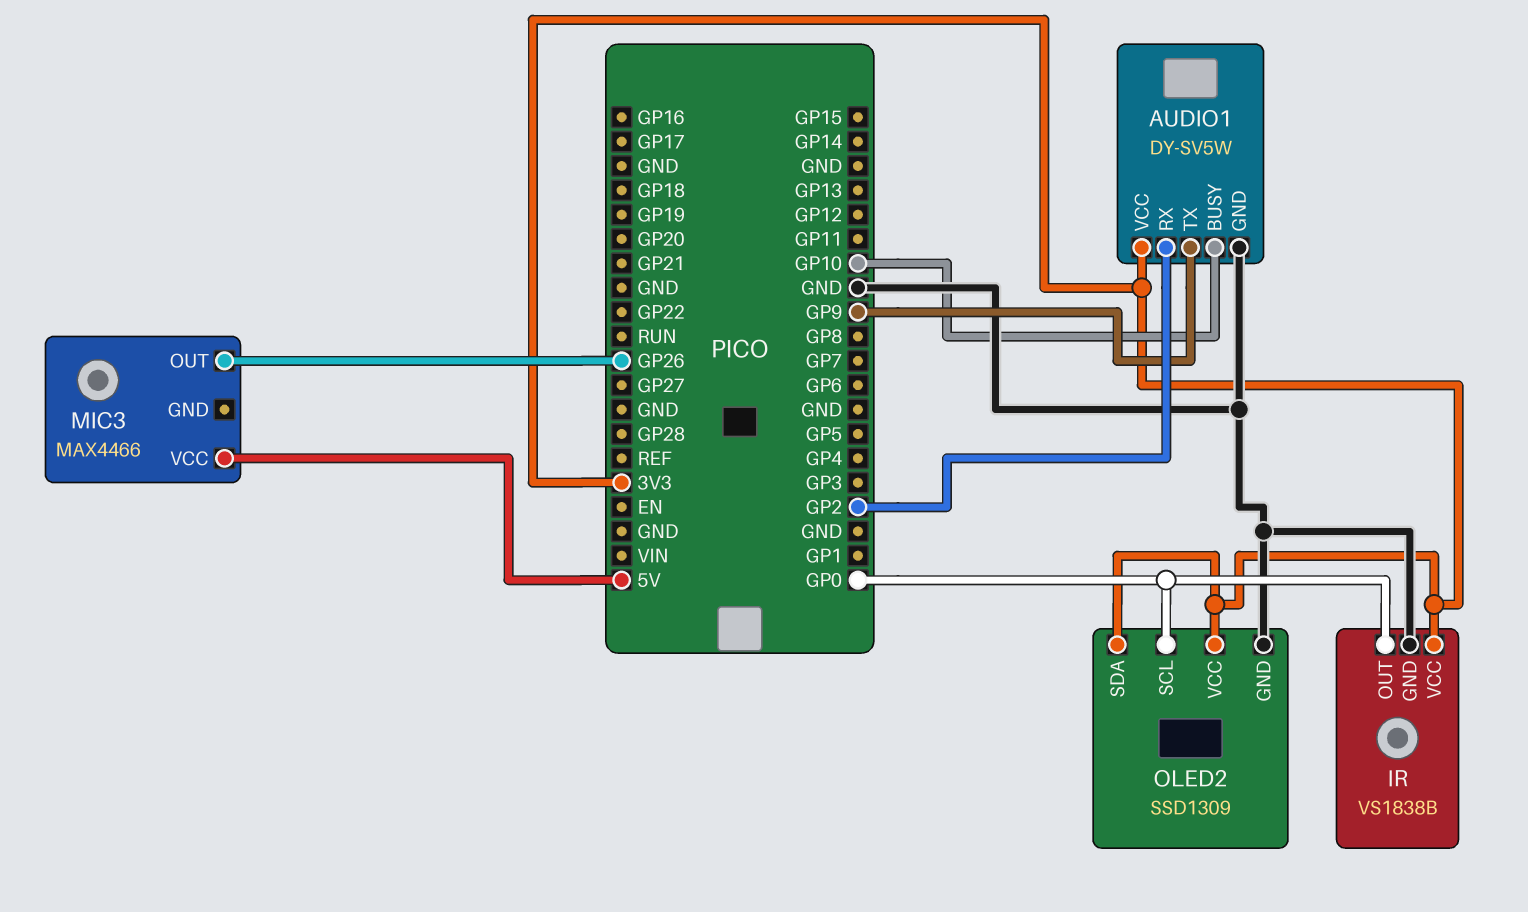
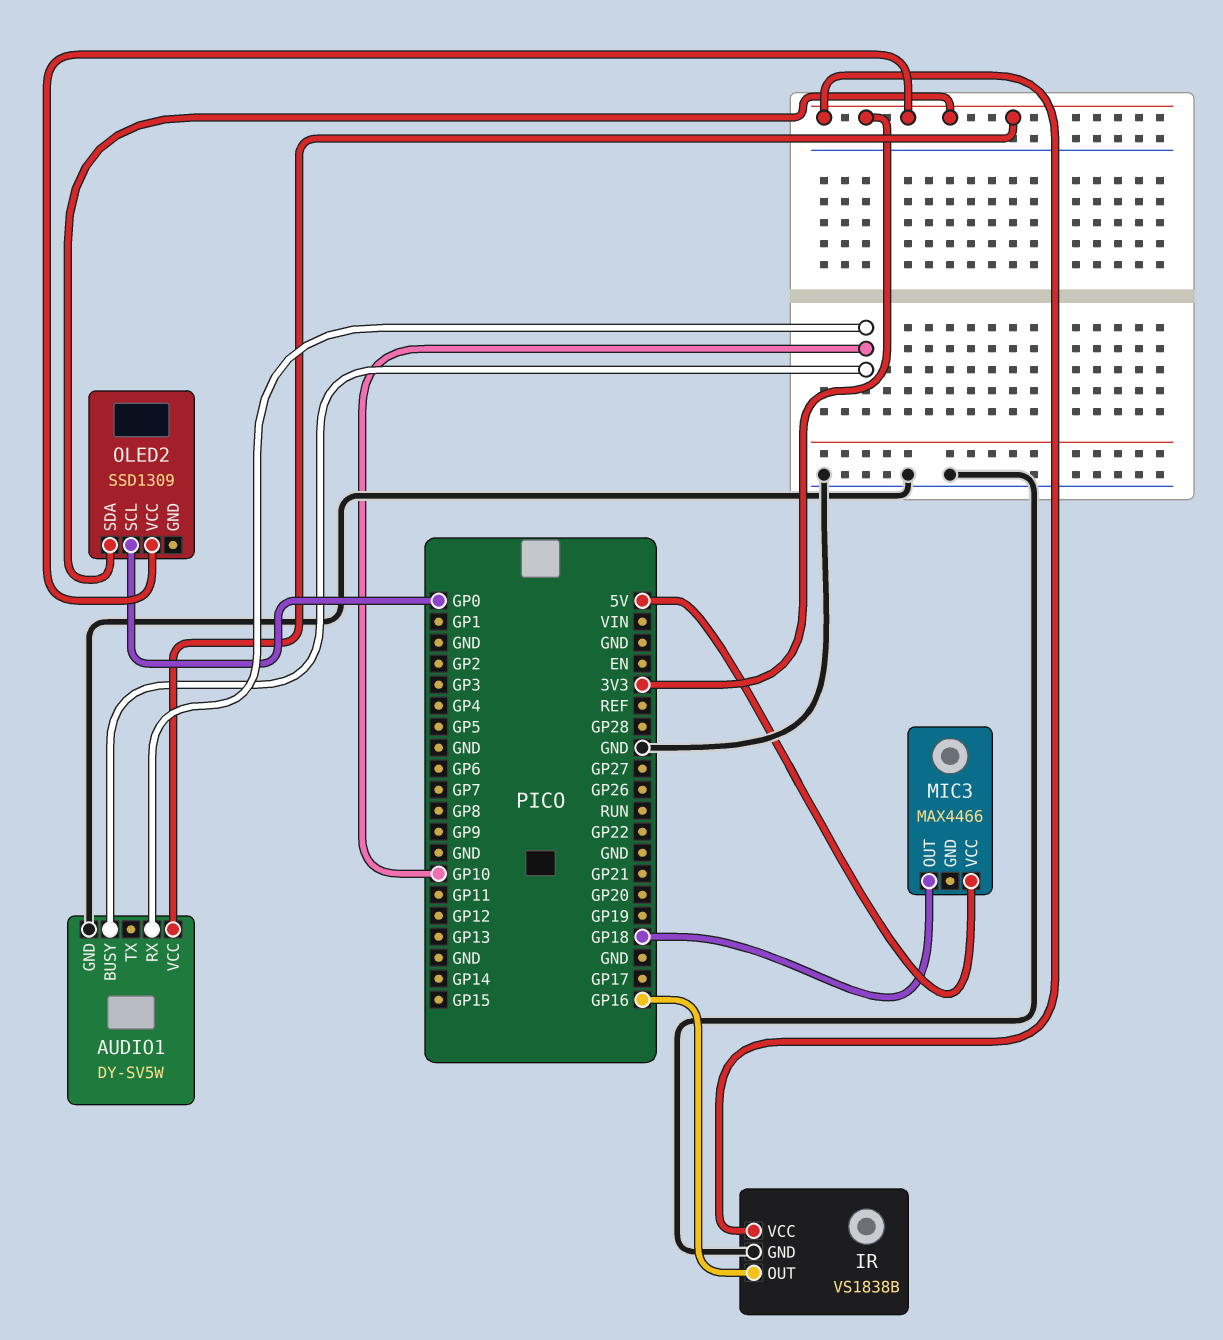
AUDIO1 pin RX: GP2 -> GP10
AUDIO1 pin TX: GP9 -> none
IR pin OUT: GP0 -> GP16
MIC3 pin OUT: GP26 -> GP18
OLED2 pin GND: GND -> none

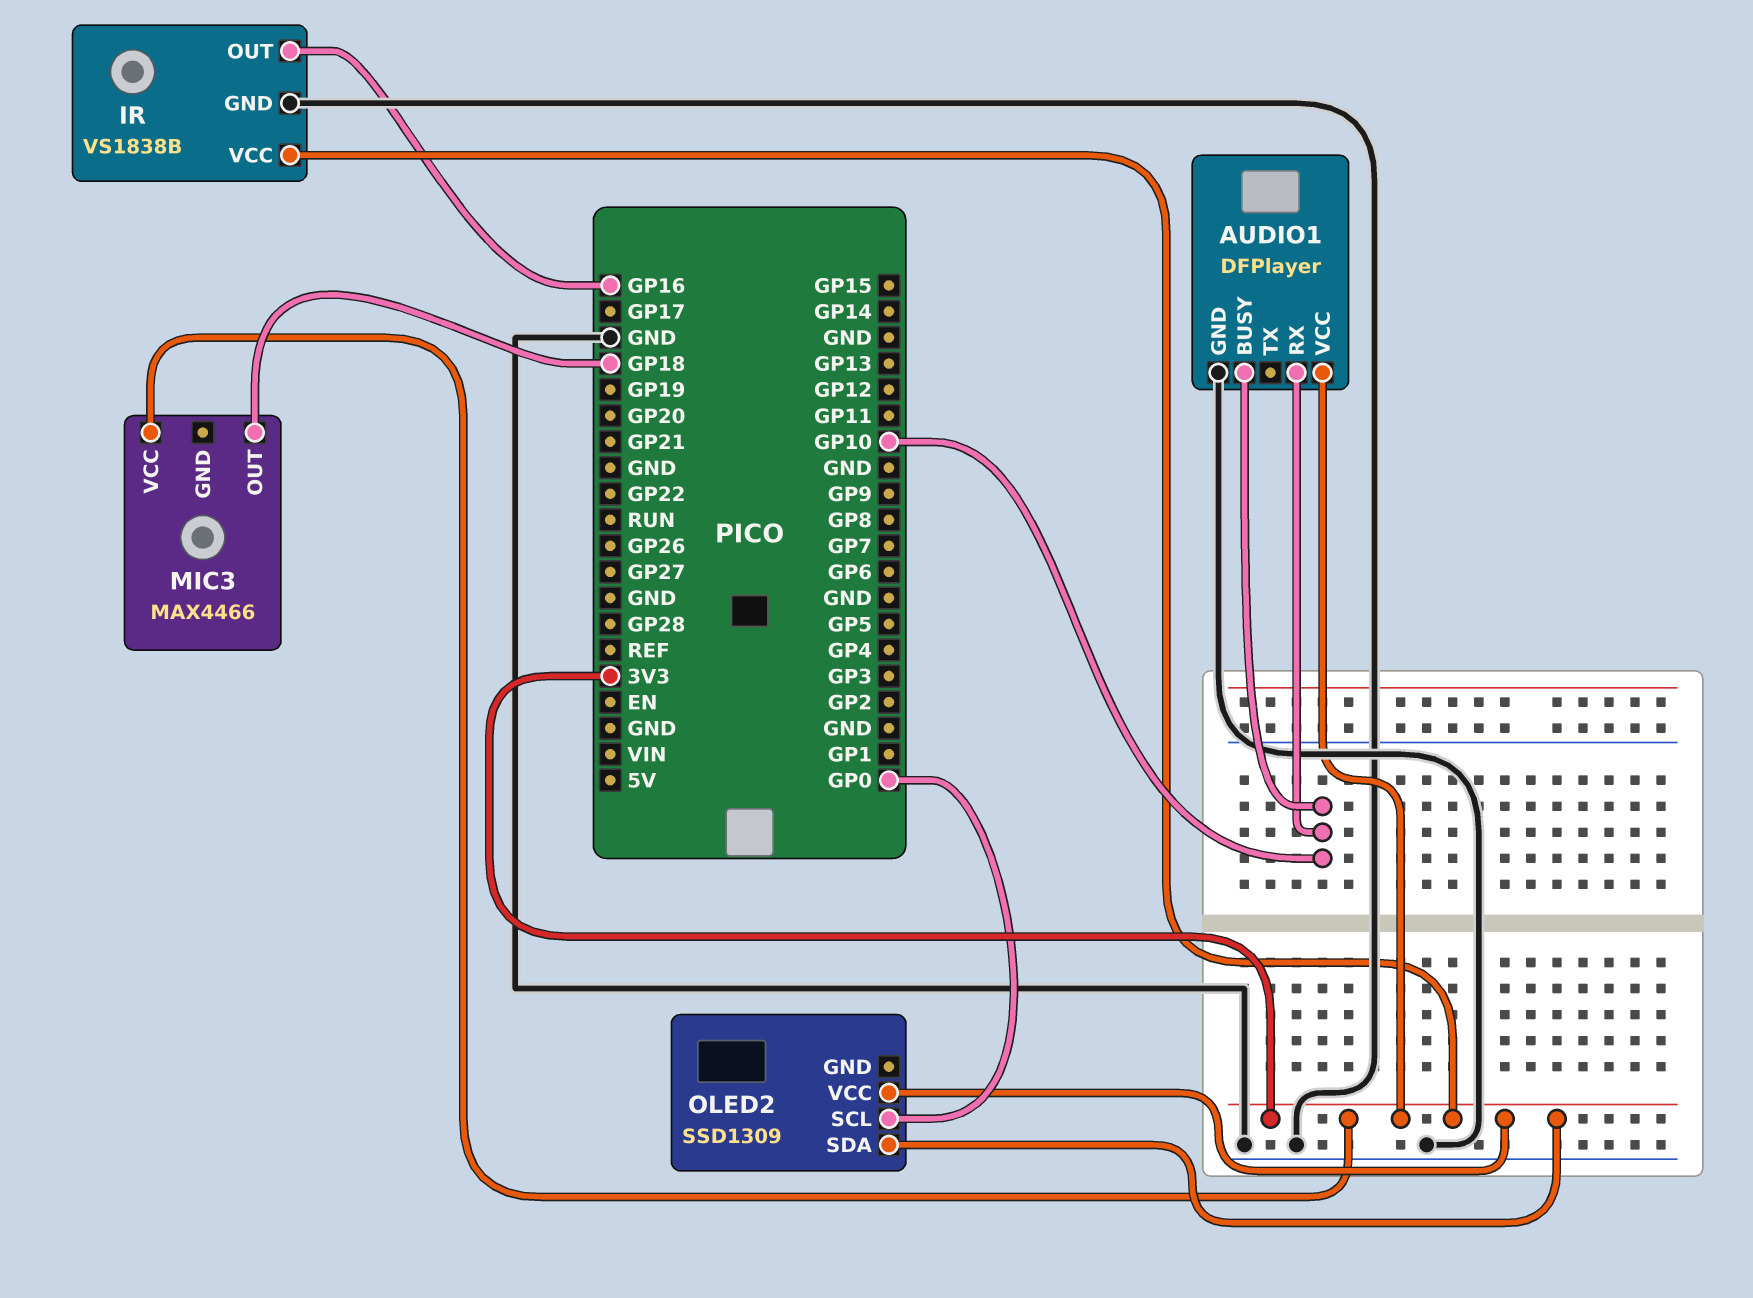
AUDIO1: DY-SV5W -> DFPlayer
MIC3 pin VCC: 5V -> 3V3

